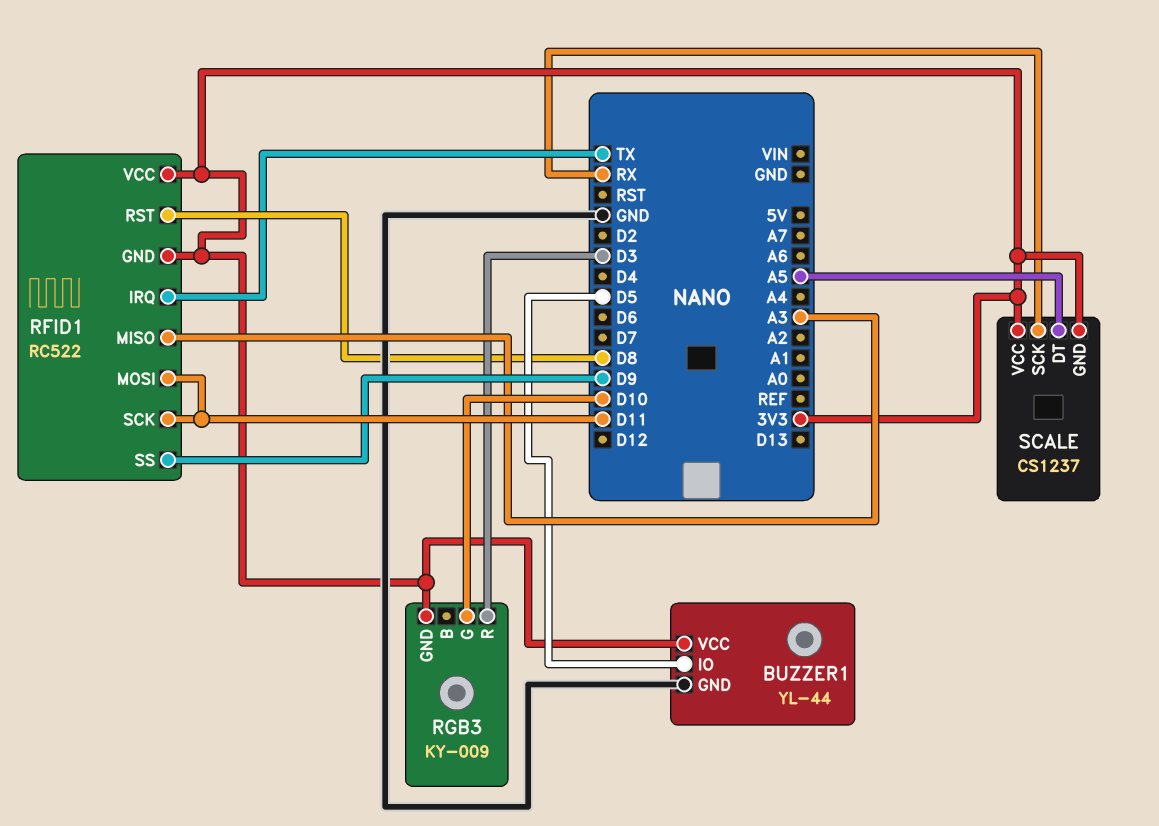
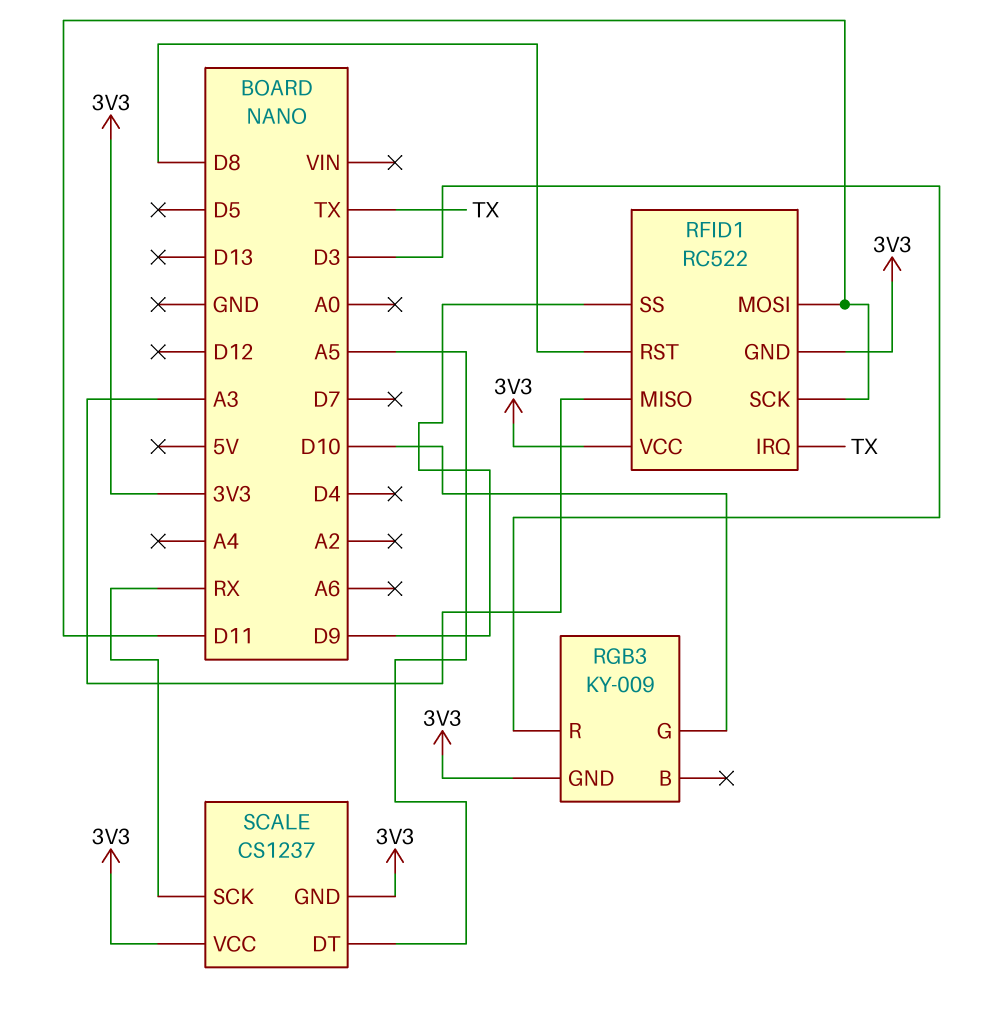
BUZZER1: YL-44 -> none
BUZZER1 pin GND: GND -> none
BUZZER1 pin IO: D5 -> none
BUZZER1 pin VCC: 3V3 -> none

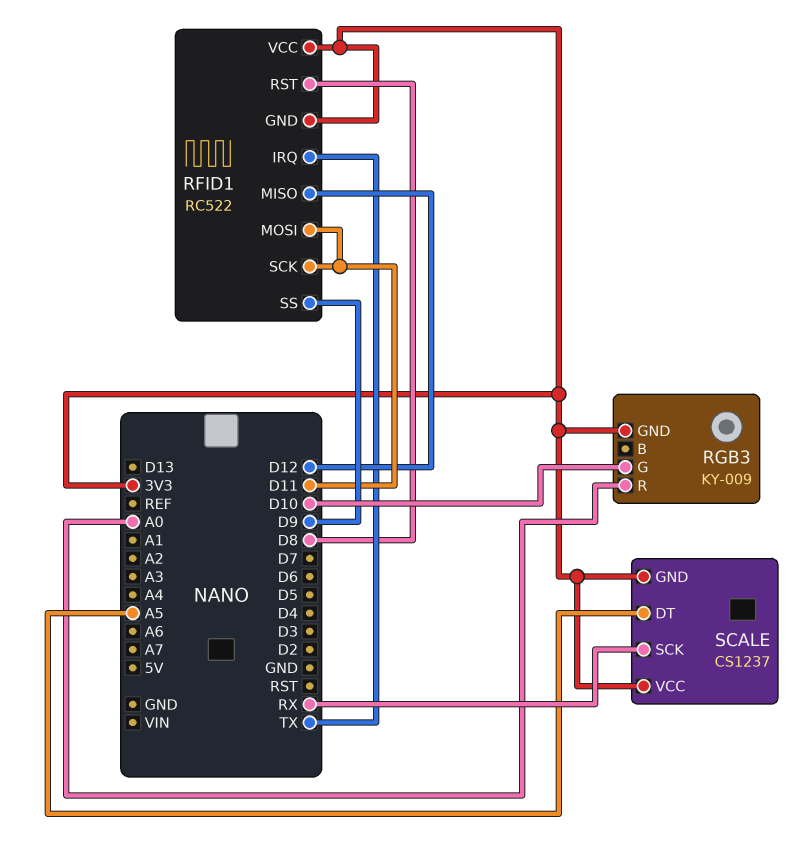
RFID1 pin MISO: A3 -> D12
RGB3 pin R: D3 -> A0

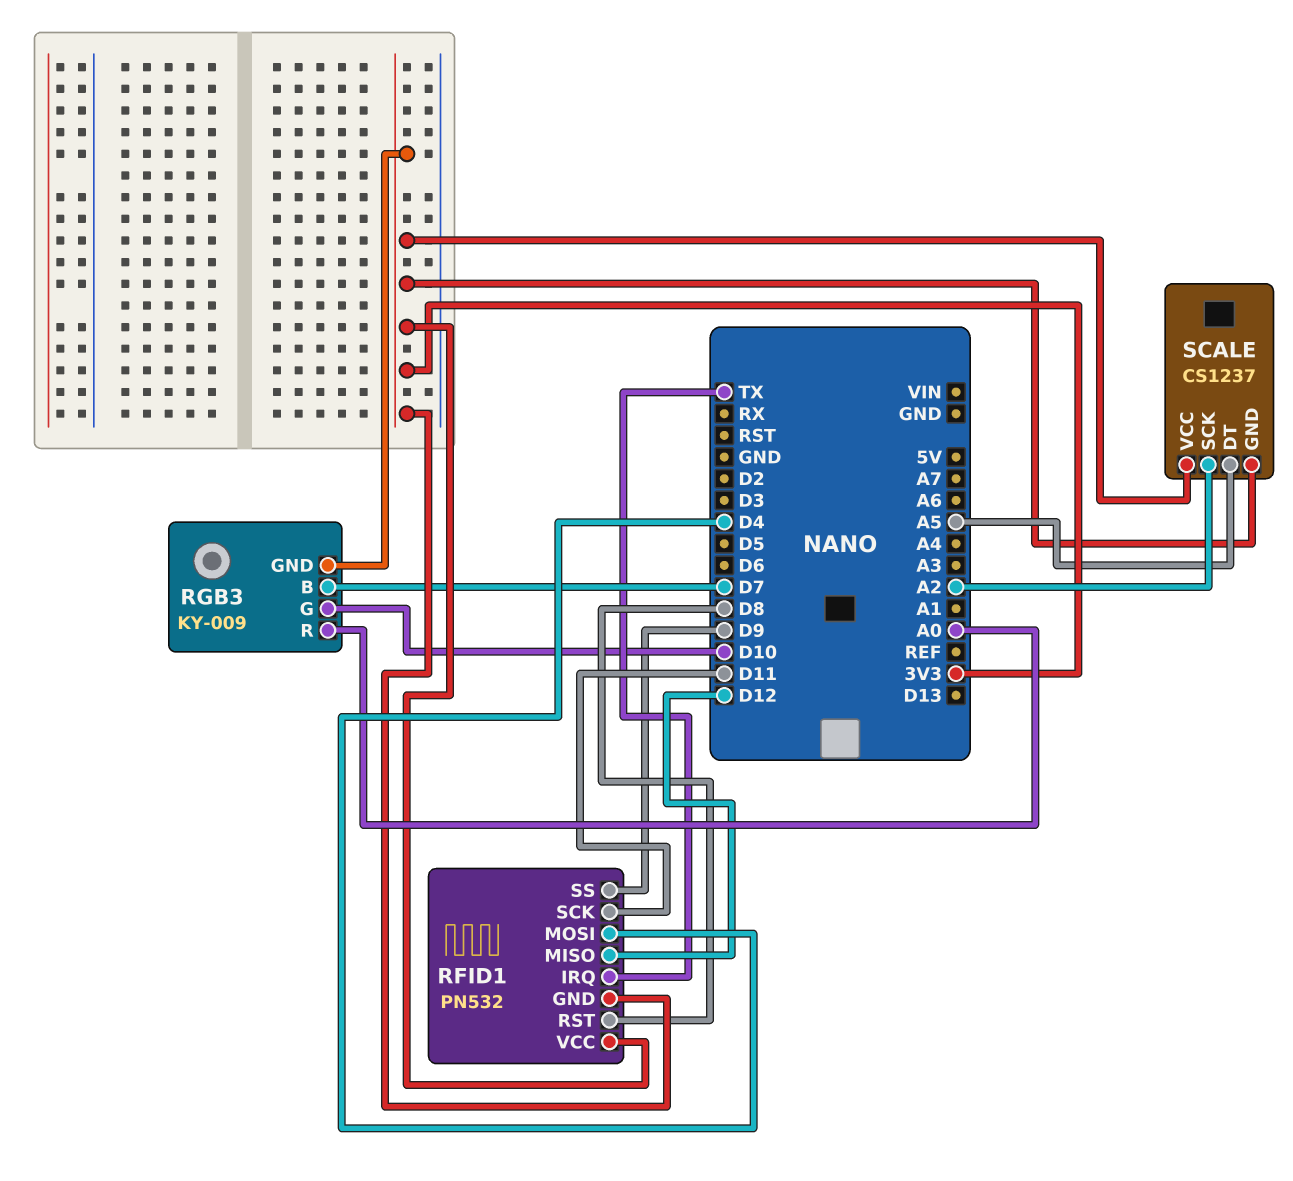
RFID1: RC522 -> PN532
RFID1 pin MOSI: D11 -> D4
RGB3 pin B: none -> D7
SCALE pin SCK: RX -> A2

